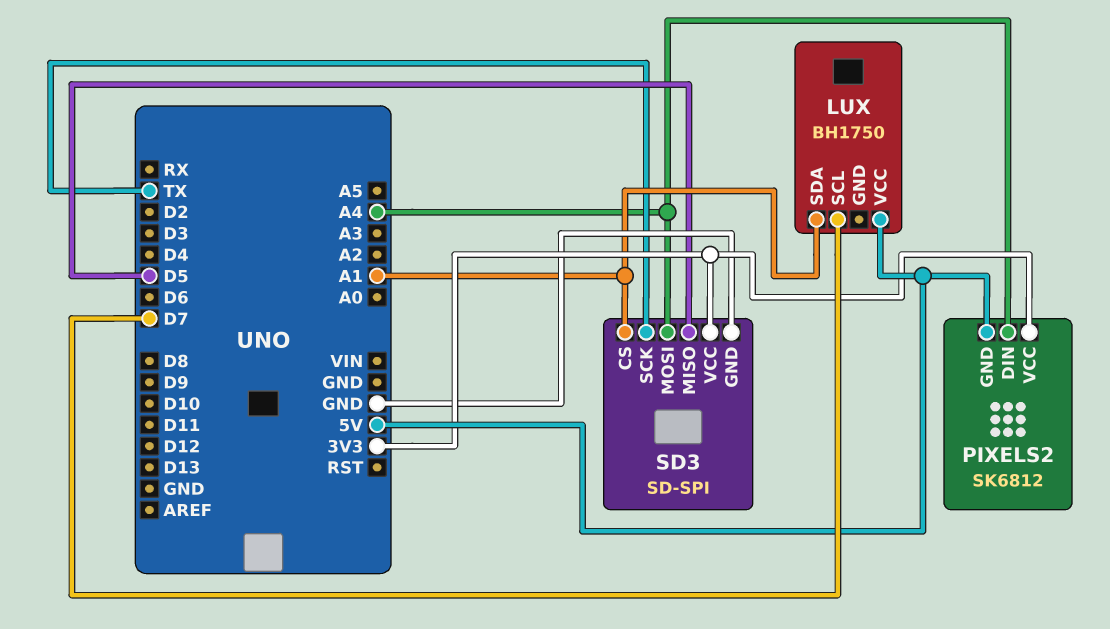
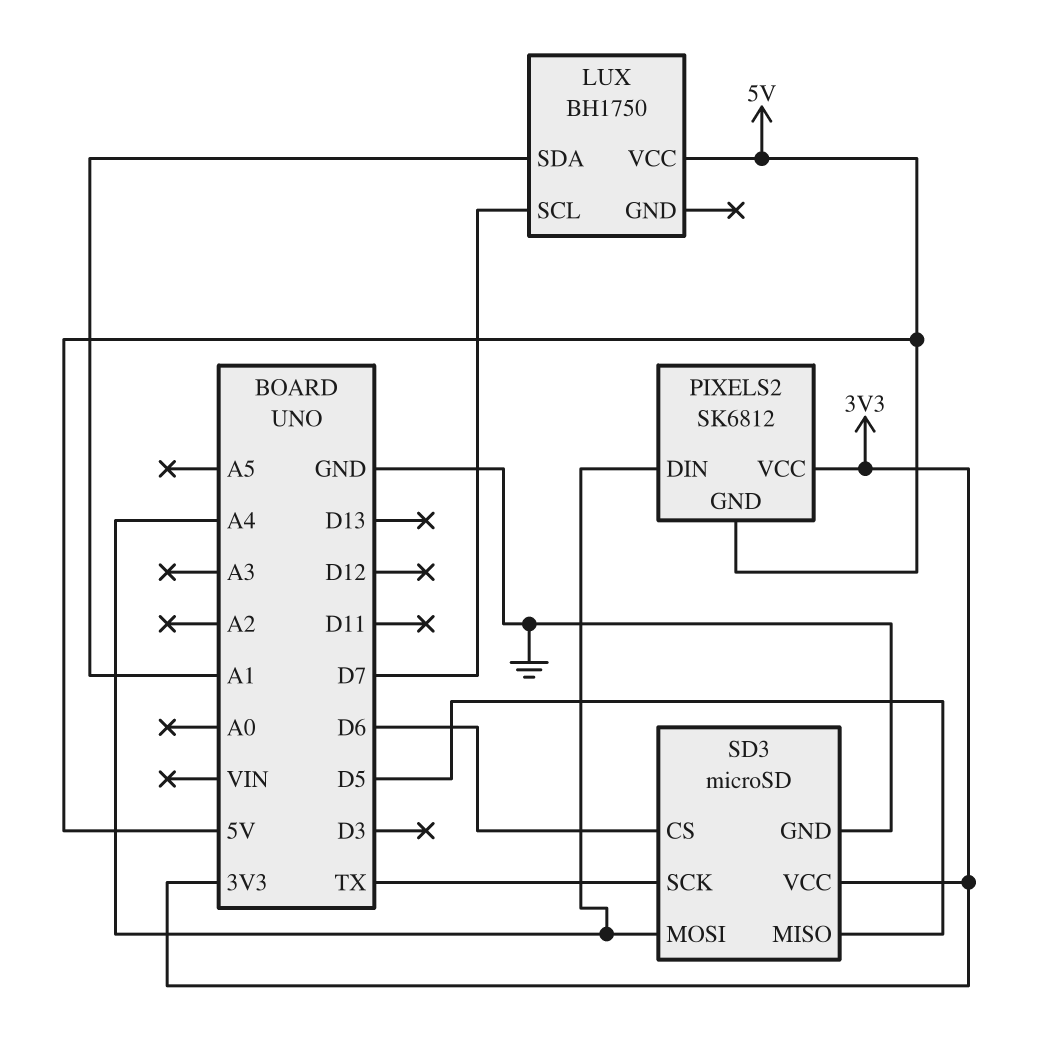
SD3: SD-SPI -> microSD
SD3 pin CS: A1 -> D6

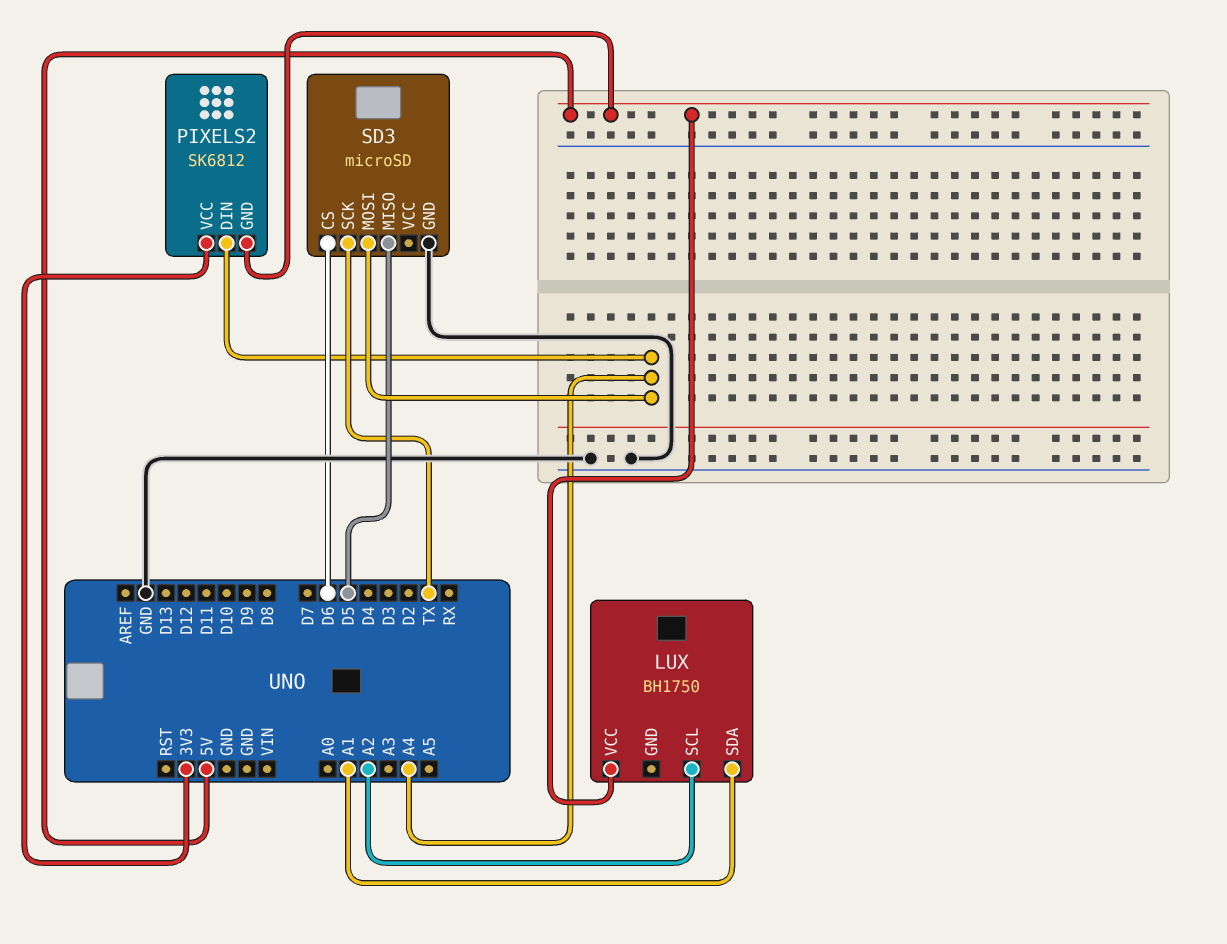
LUX pin SCL: D7 -> A2
SD3 pin VCC: 3V3 -> none

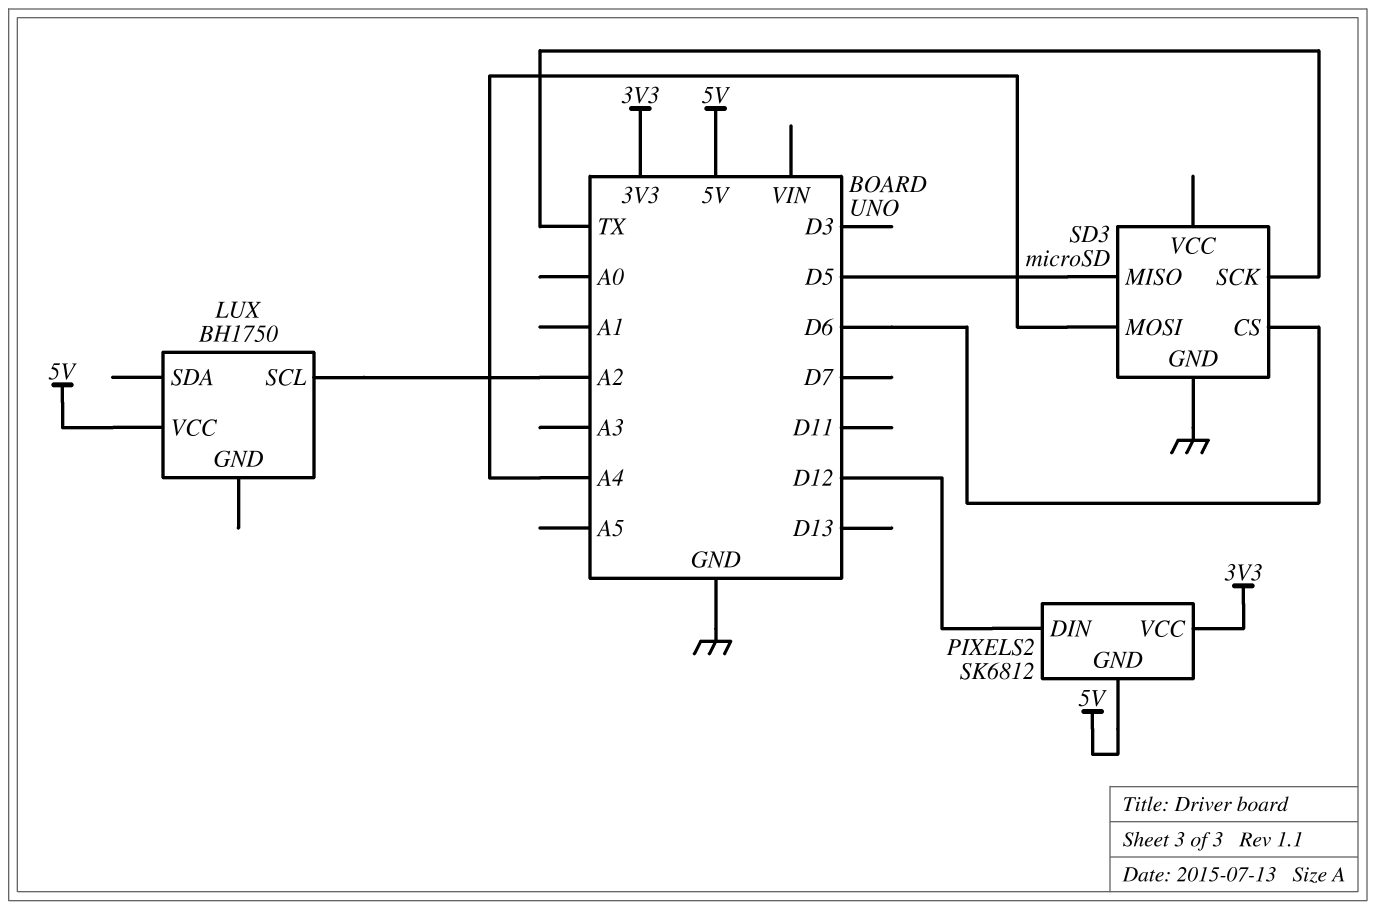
LUX pin SDA: A1 -> none
PIXELS2 pin DIN: A4 -> D12

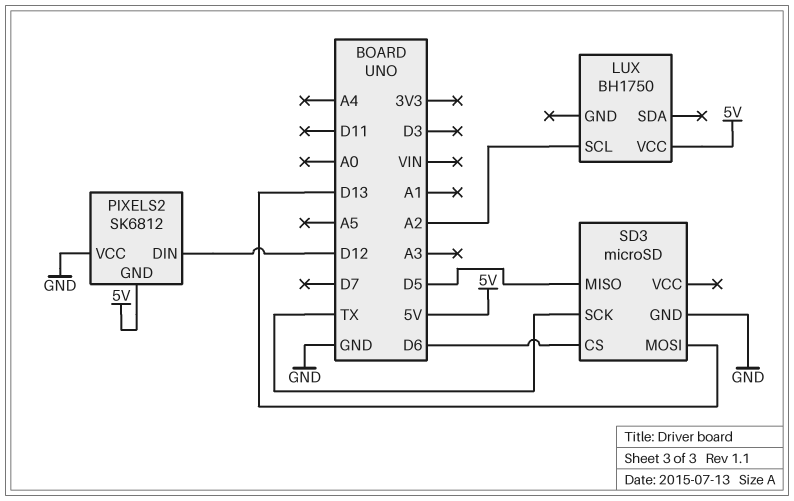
PIXELS2 pin VCC: 3V3 -> GND
SD3 pin MOSI: A4 -> D13

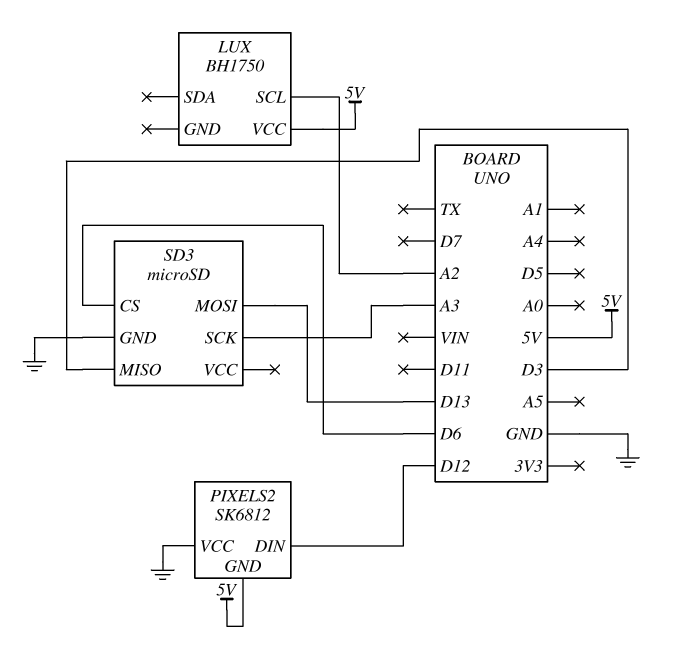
SD3 pin MISO: D5 -> D3
SD3 pin SCK: TX -> A3

